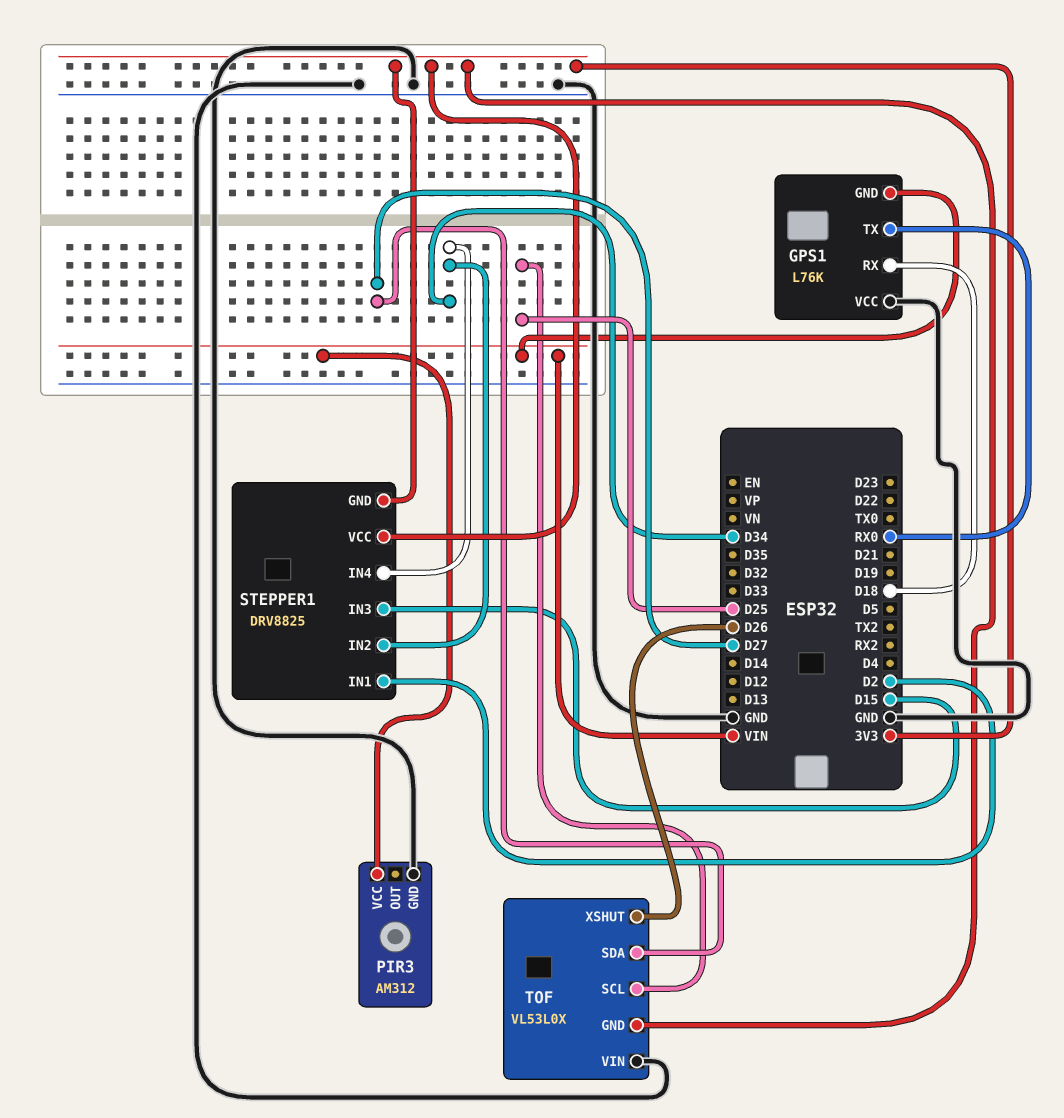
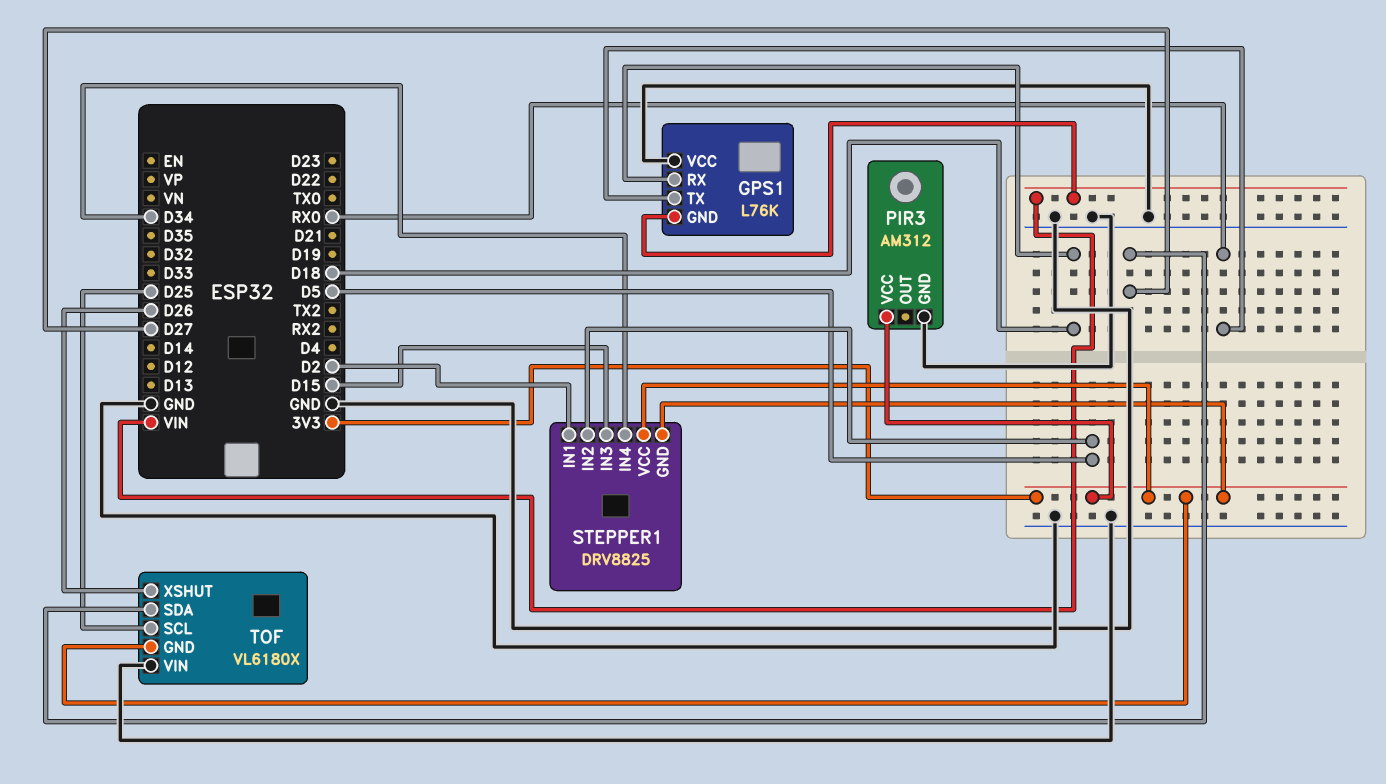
PIR3 pin VCC: VIN -> 3V3
STEPPER1 pin IN2: D34 -> D5
TOF: VL53L0X -> VL6180X

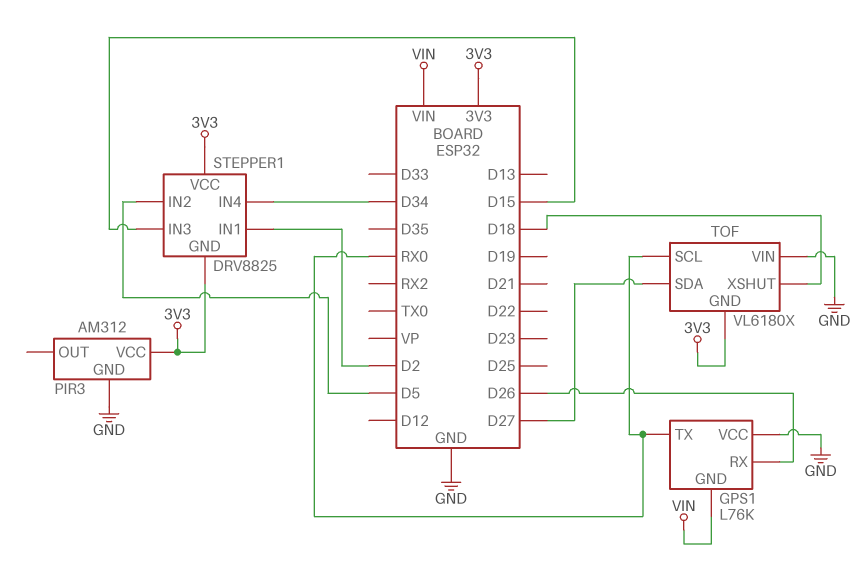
GPS1 pin RX: D18 -> D26
TOF pin SCL: D25 -> RX0
TOF pin XSHUT: D26 -> D18

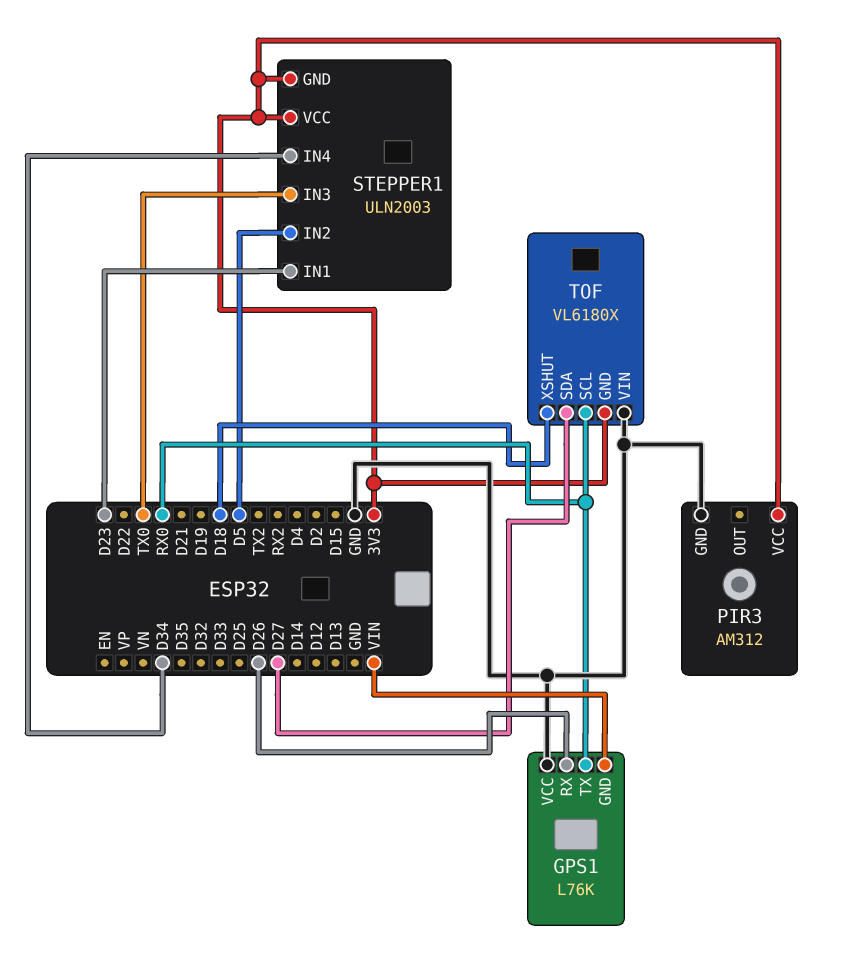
STEPPER1: DRV8825 -> ULN2003
STEPPER1 pin IN1: D2 -> D23
STEPPER1 pin IN3: D15 -> TX0

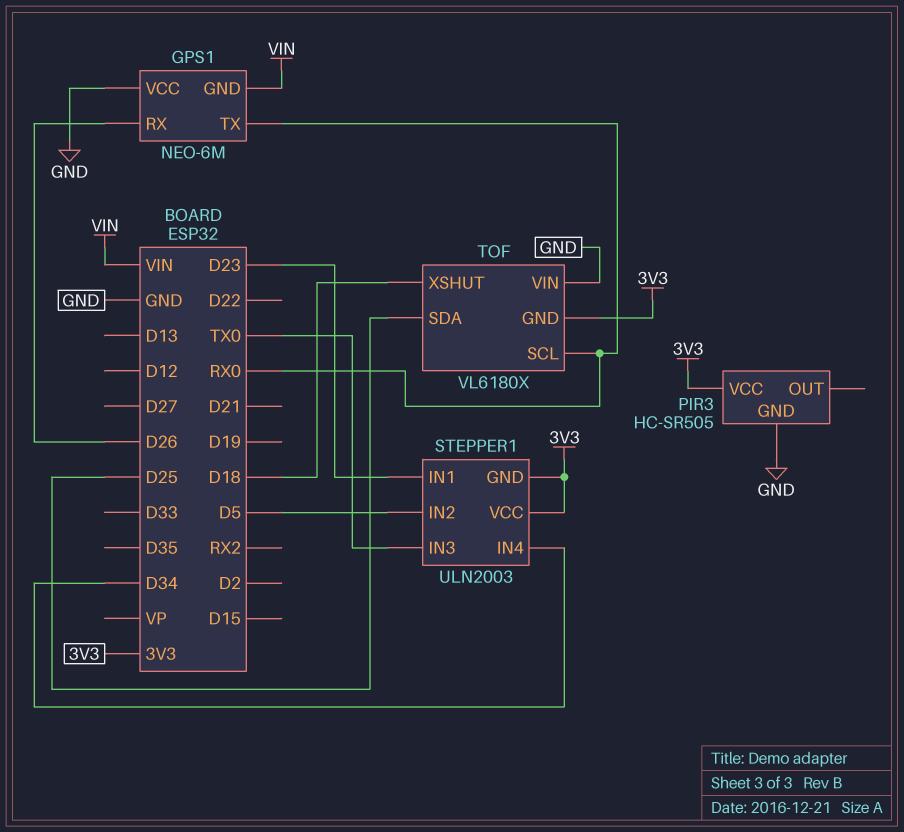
GPS1: L76K -> NEO-6M
PIR3: AM312 -> HC-SR505
TOF pin SDA: D27 -> D25

